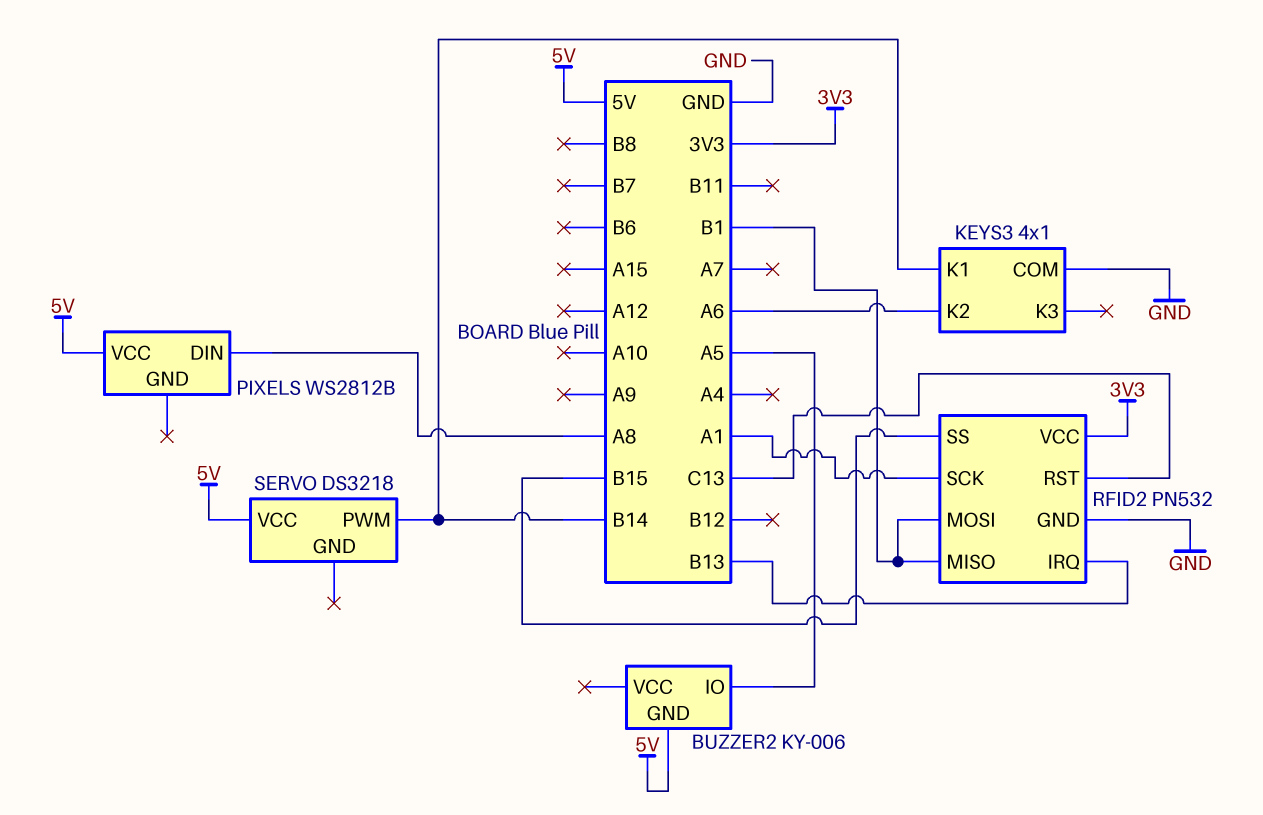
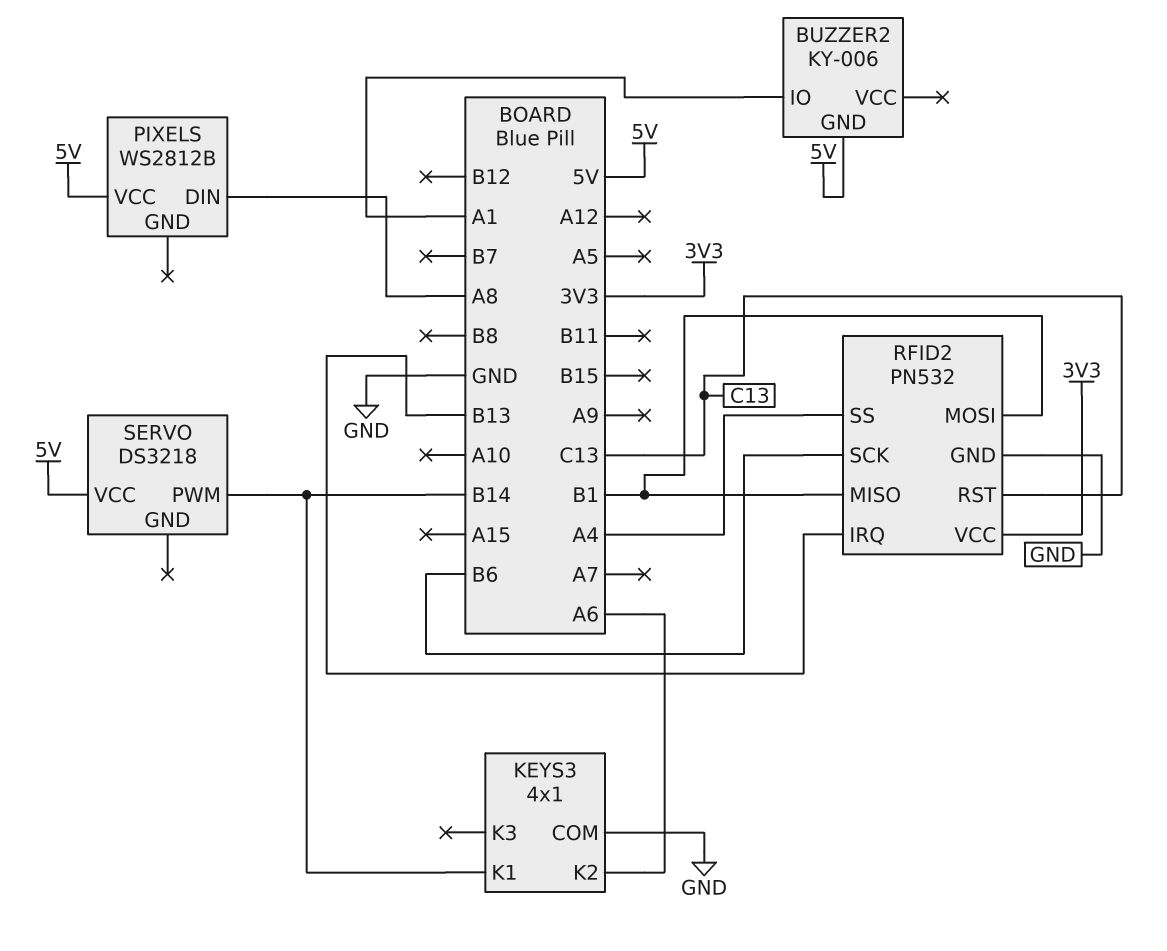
BUZZER2 pin IO: A5 -> A1
RFID2 pin SCK: A1 -> B6
RFID2 pin SS: B15 -> A4

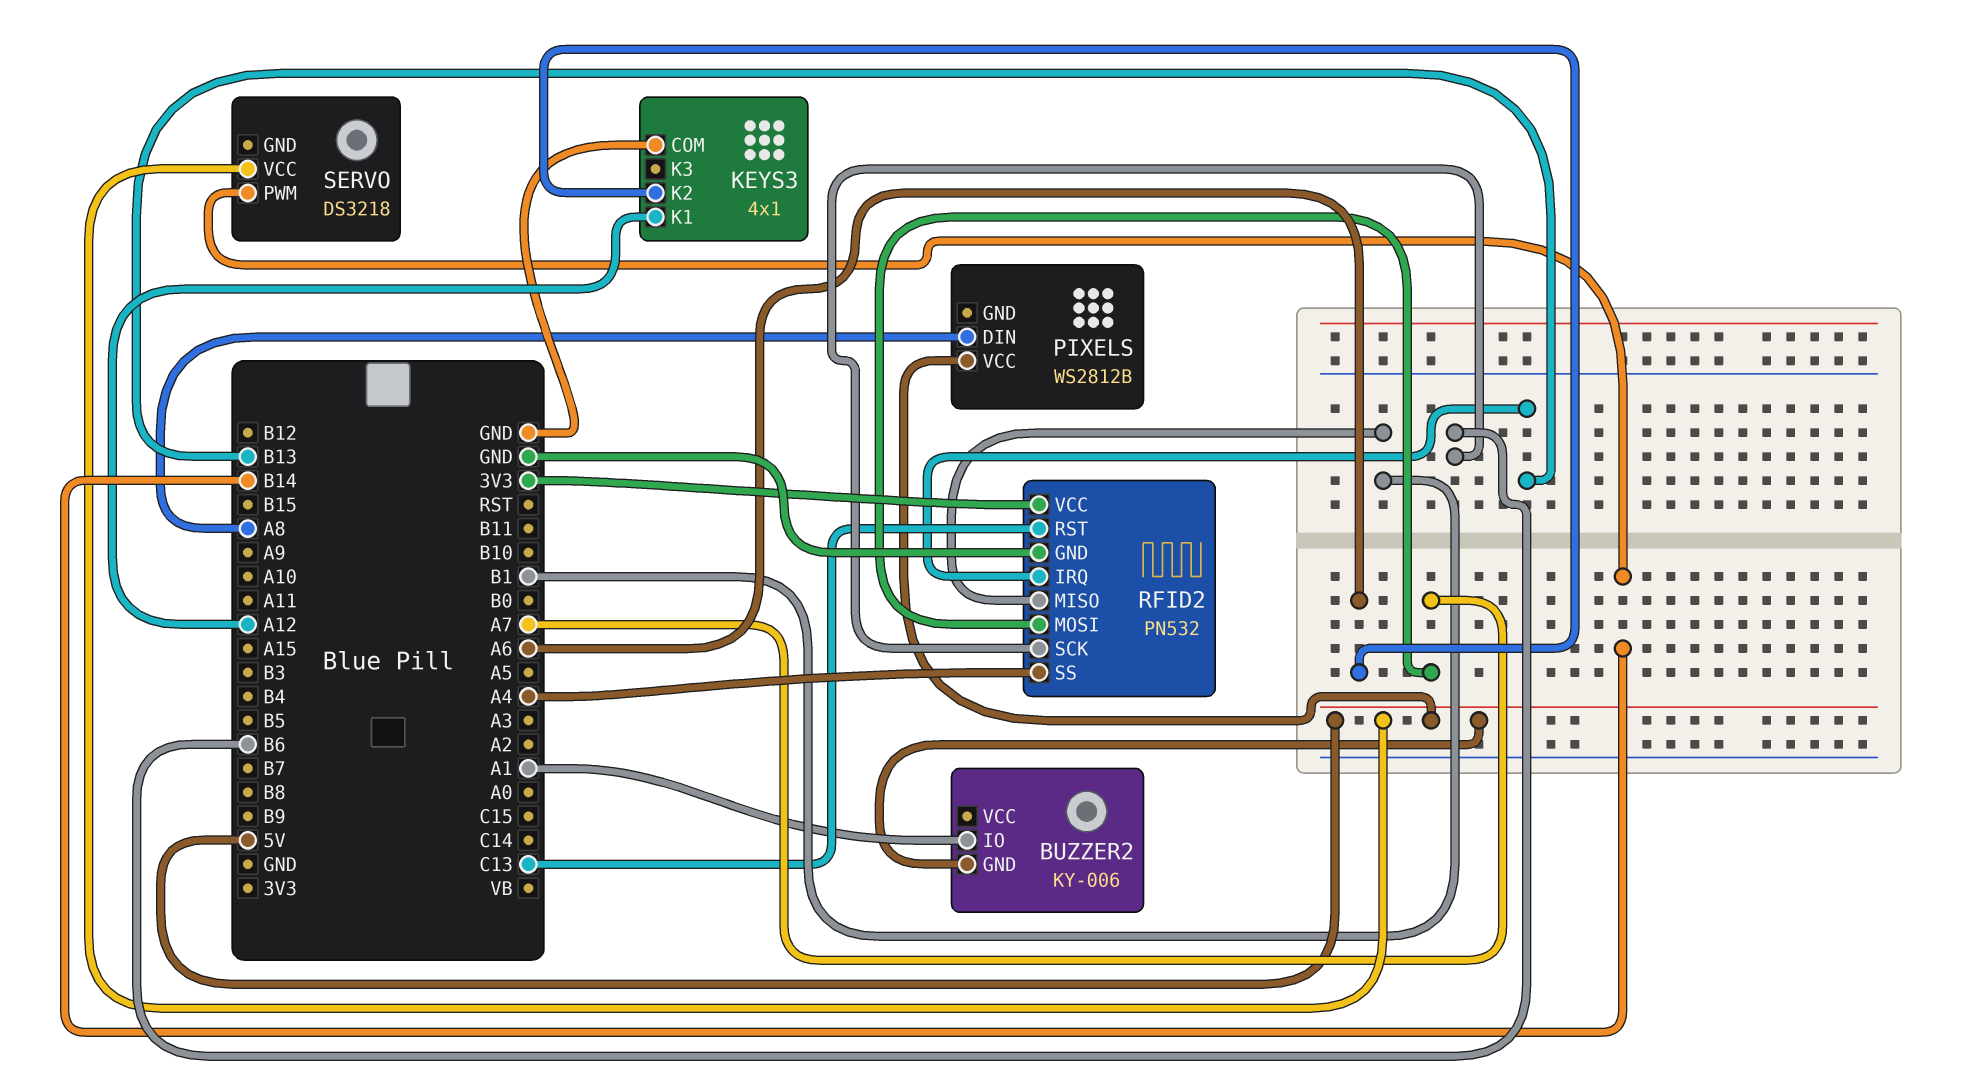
KEYS3 pin K1: B14 -> A12
RFID2 pin MOSI: B1 -> A7

